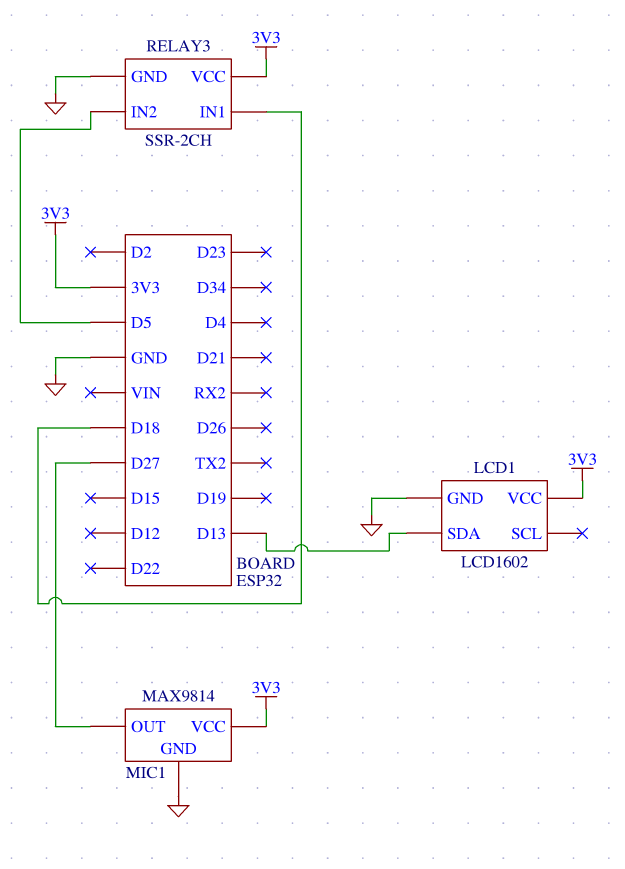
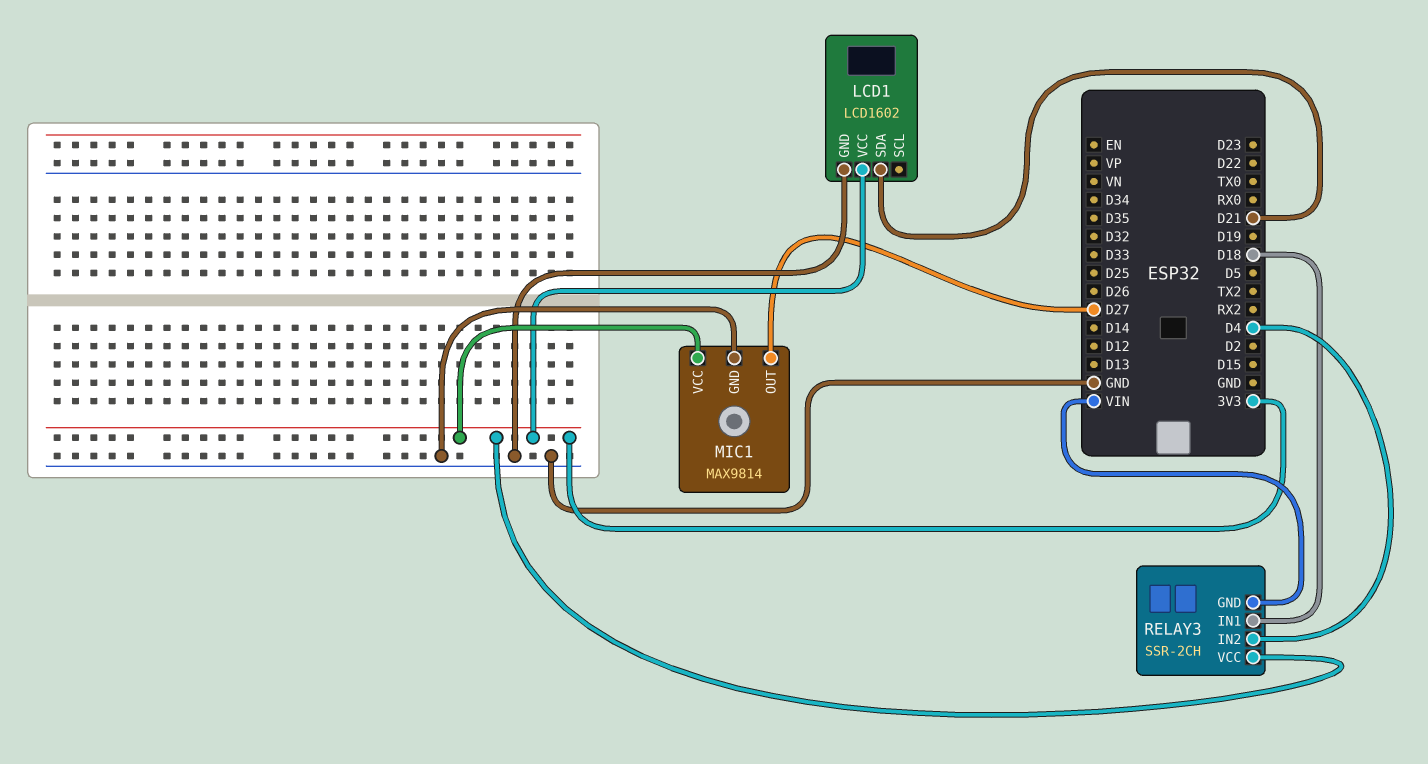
LCD1 pin SDA: D13 -> D21
RELAY3 pin GND: GND -> VIN
RELAY3 pin IN2: D5 -> D4

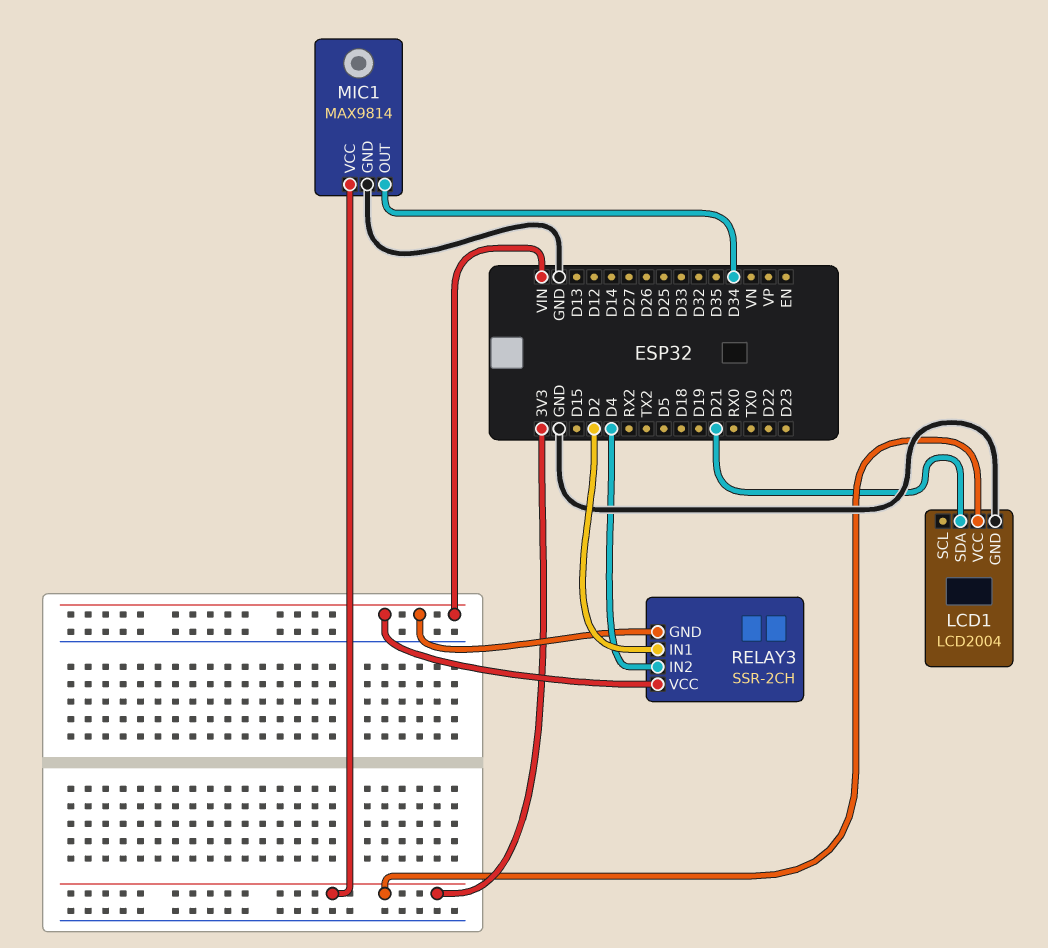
LCD1: LCD1602 -> LCD2004
MIC1 pin OUT: D27 -> D34
RELAY3 pin IN1: D18 -> D2
RELAY3 pin VCC: 3V3 -> VIN

